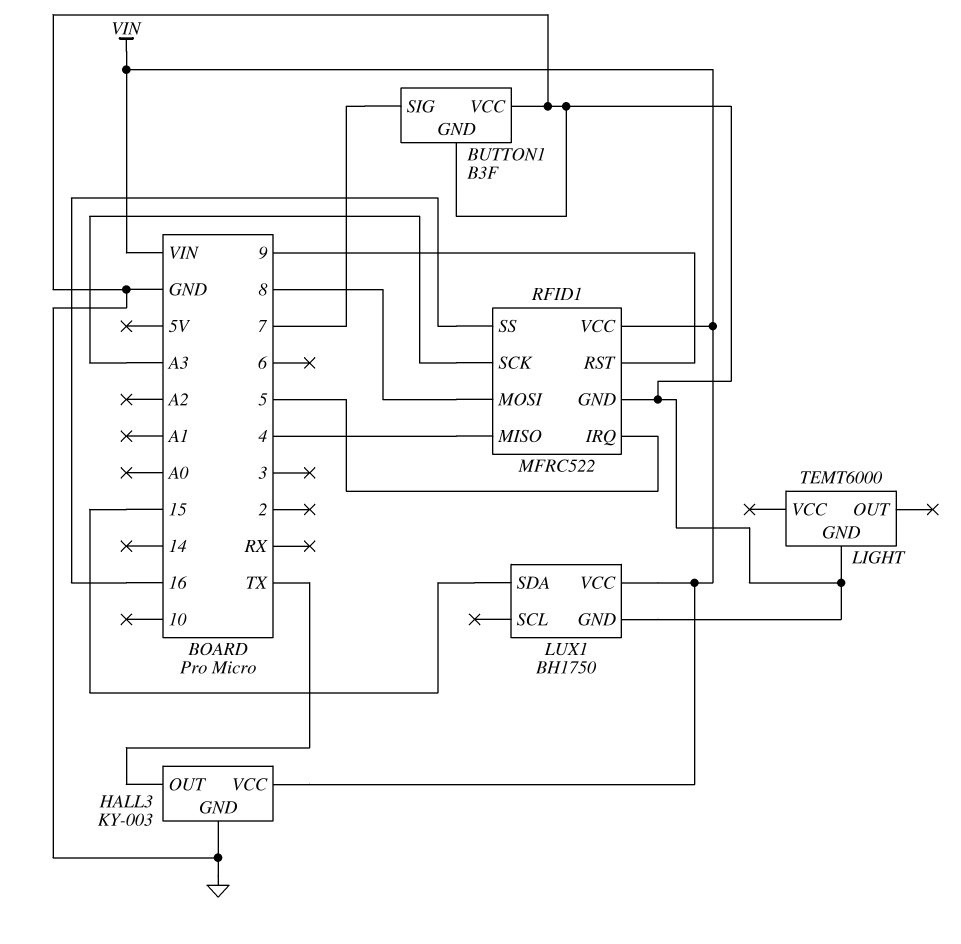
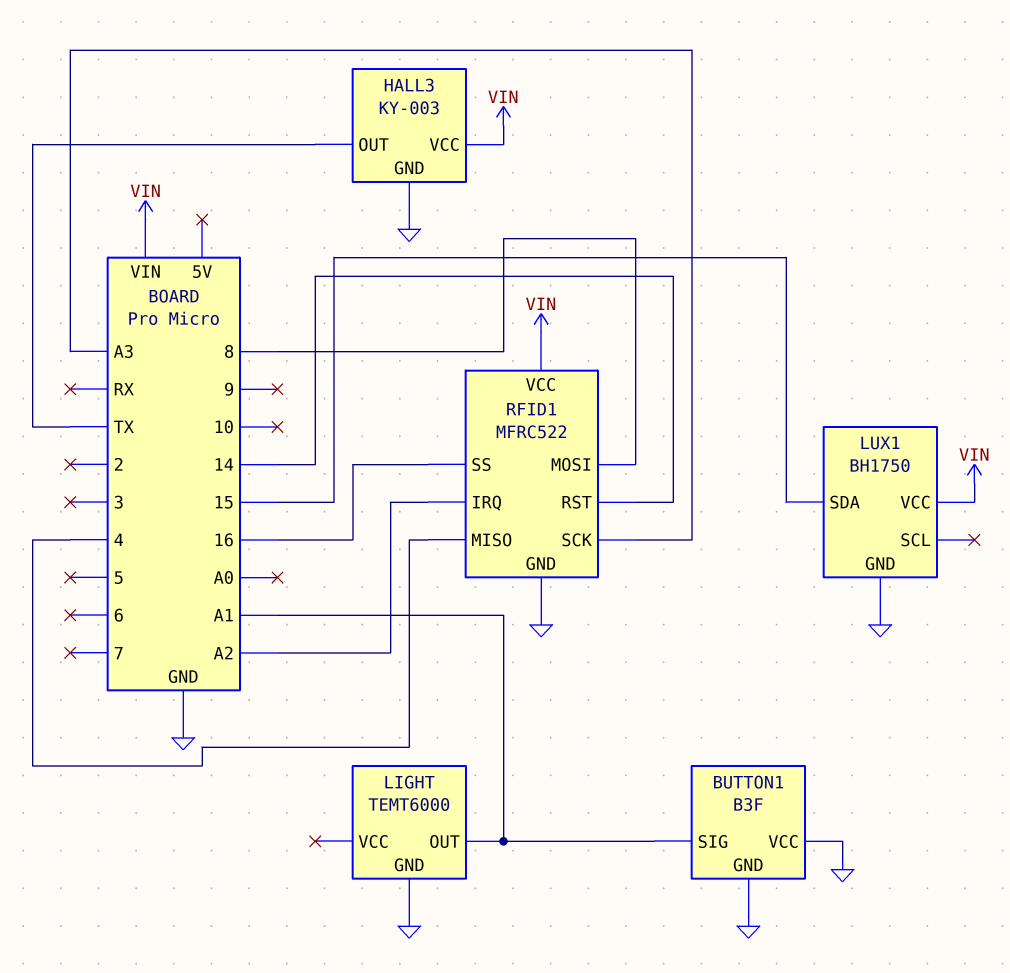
BUTTON1 pin SIG: 7 -> A1
LIGHT pin OUT: none -> A1
RFID1 pin IRQ: 5 -> A2
RFID1 pin RST: 9 -> 14

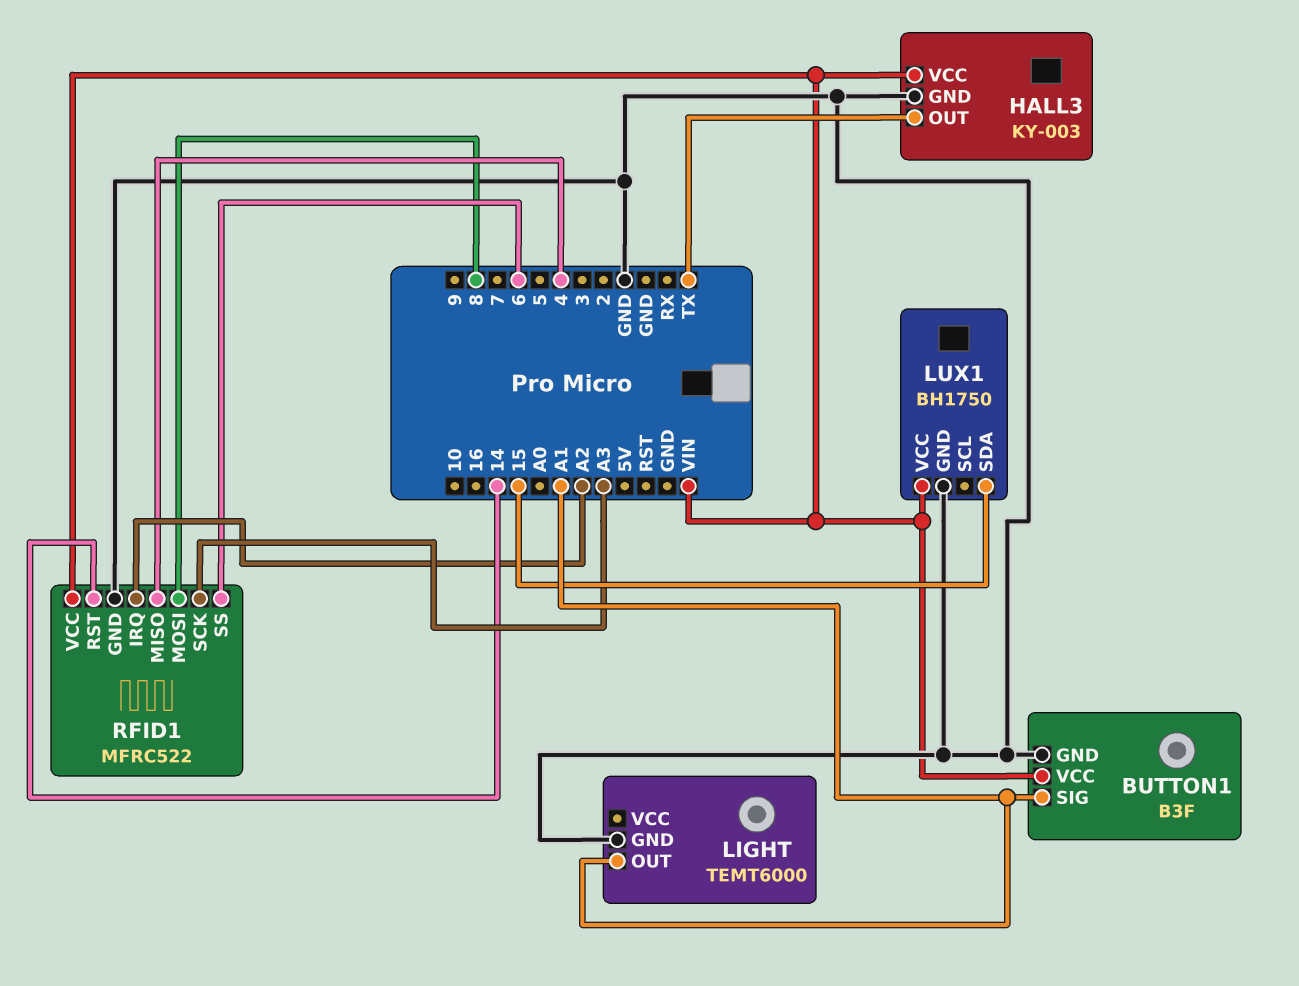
BUTTON1 pin VCC: GND -> VIN
RFID1 pin SS: 16 -> 6

